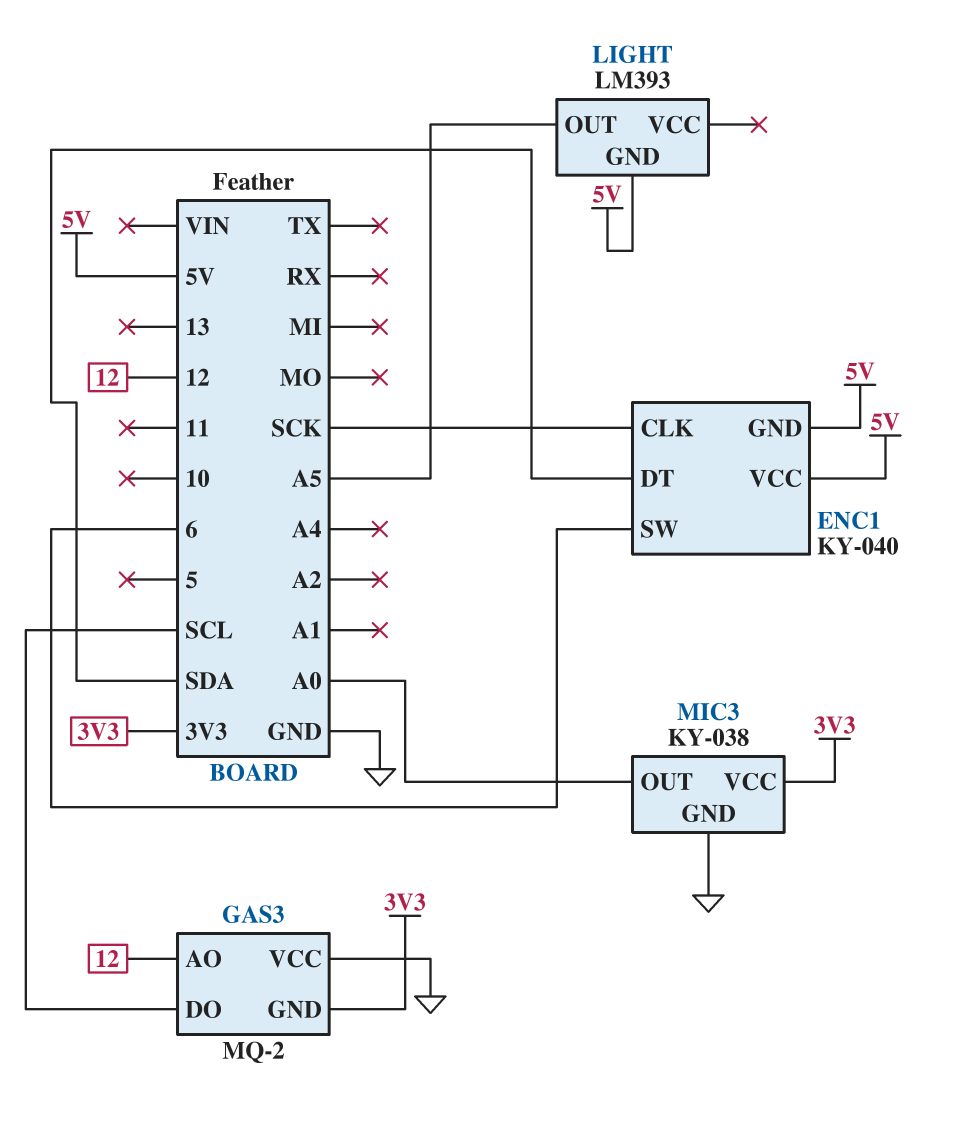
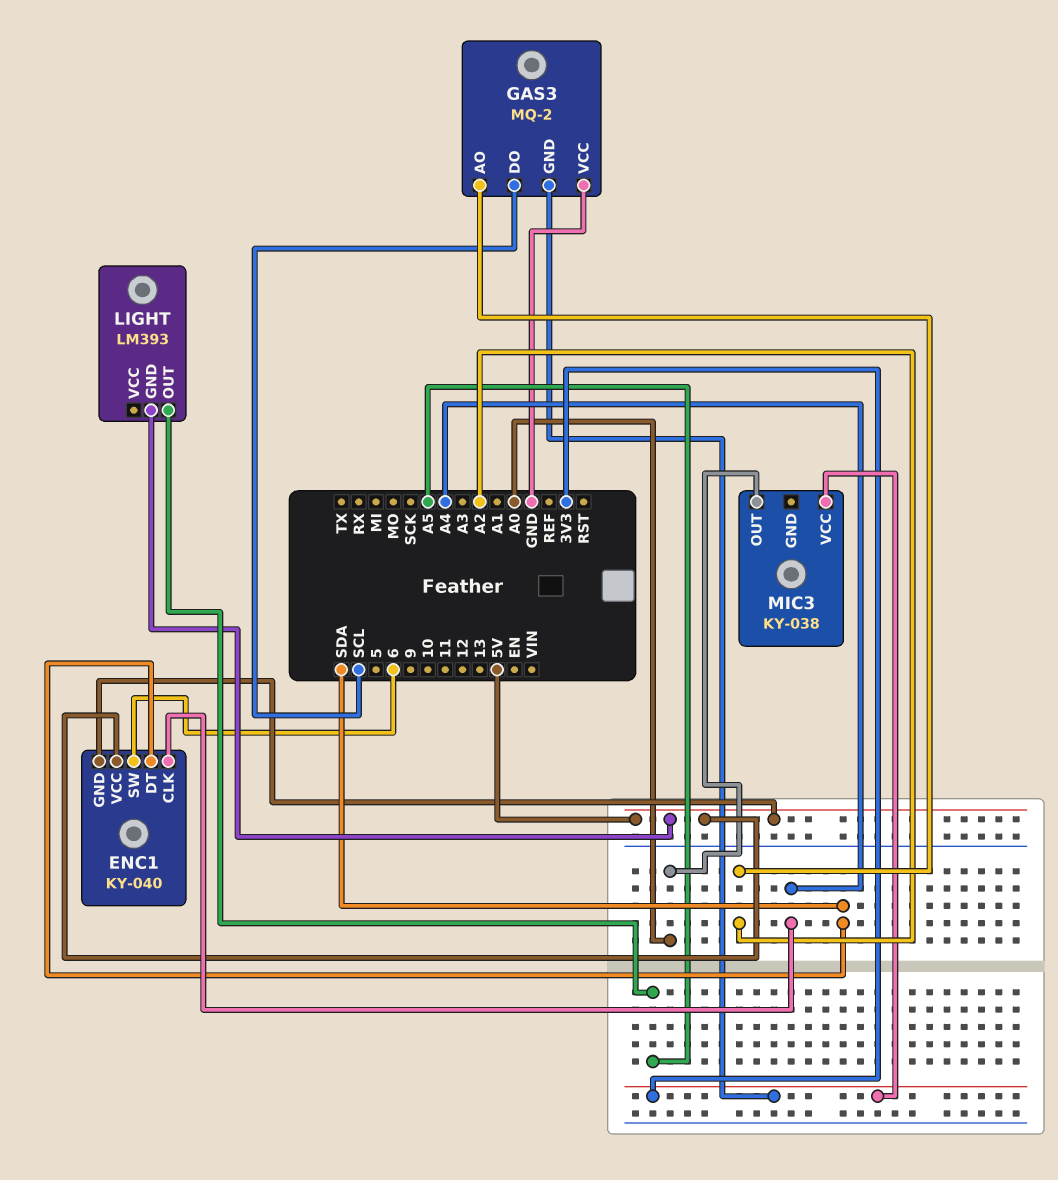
ENC1 pin CLK: SCK -> A4
GAS3 pin AO: 12 -> A2
MIC3 pin GND: GND -> none

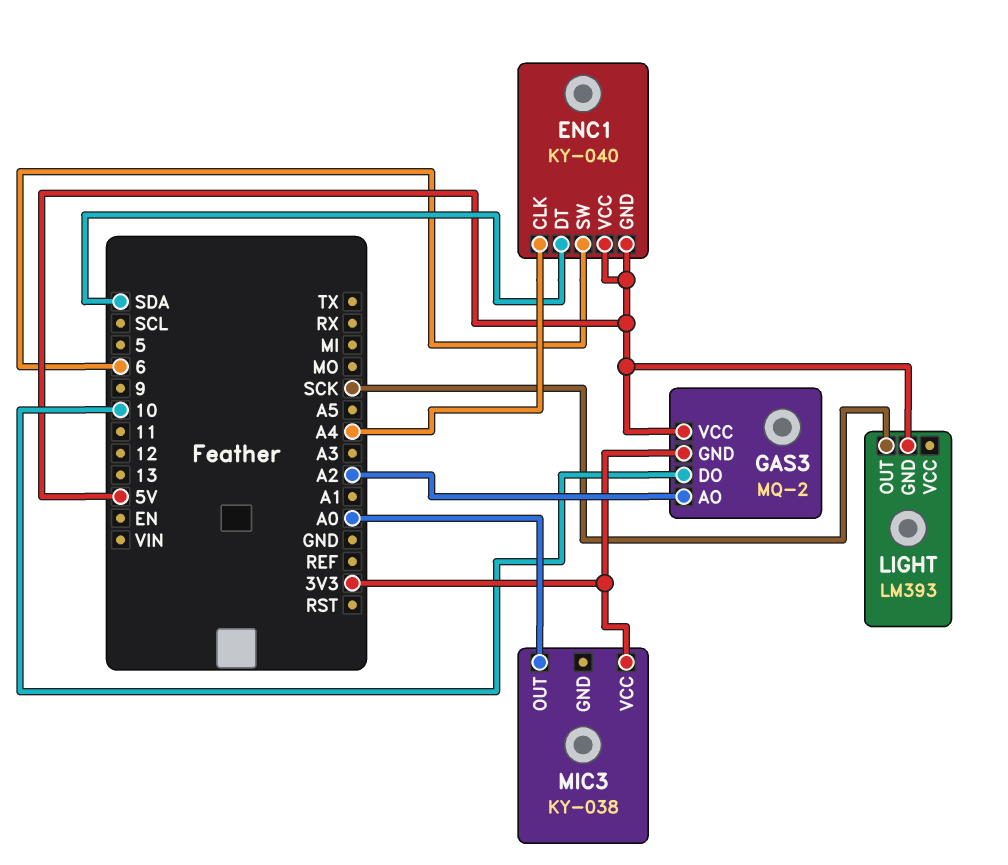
GAS3 pin DO: SCL -> 10
GAS3 pin VCC: GND -> 5V
LIGHT pin OUT: A5 -> SCK

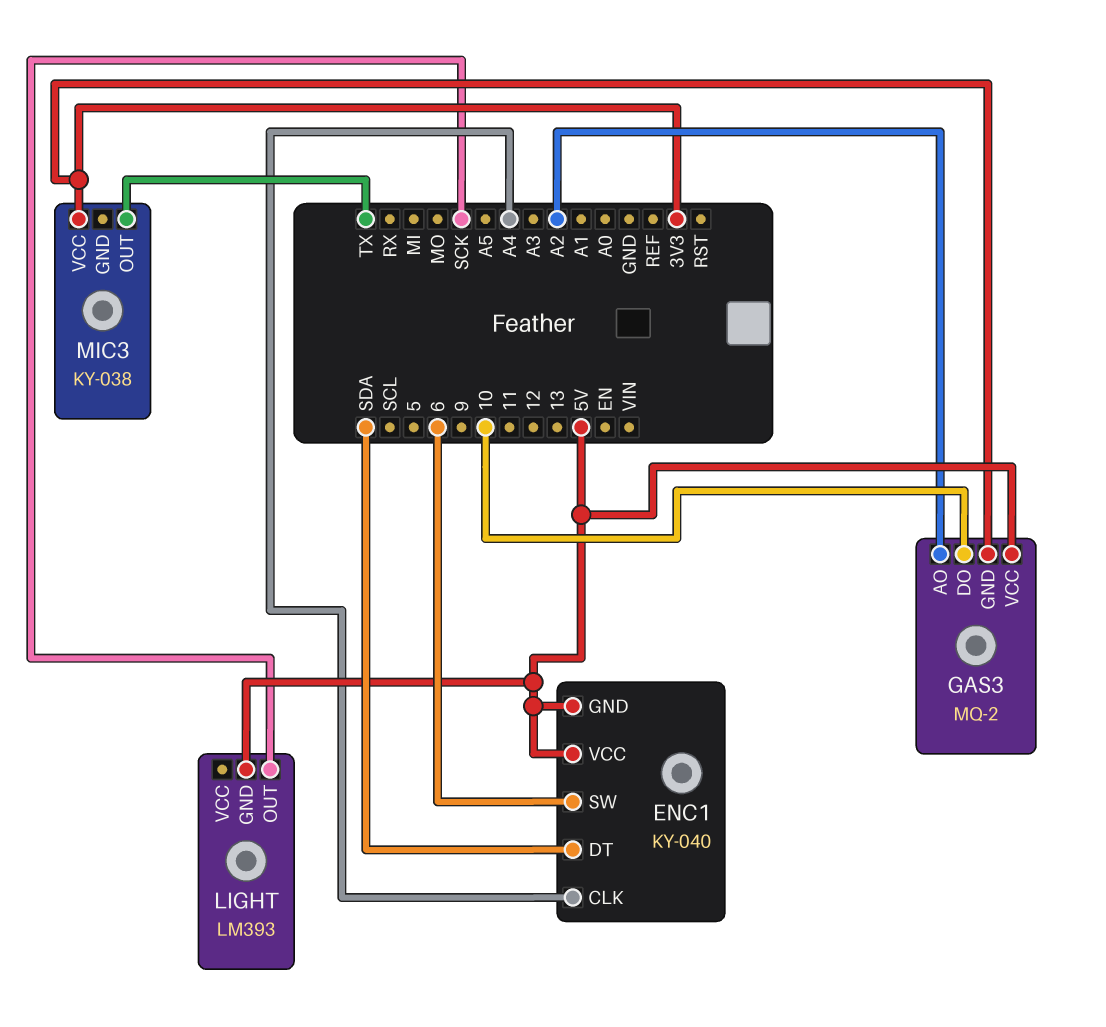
MIC3 pin OUT: A0 -> TX

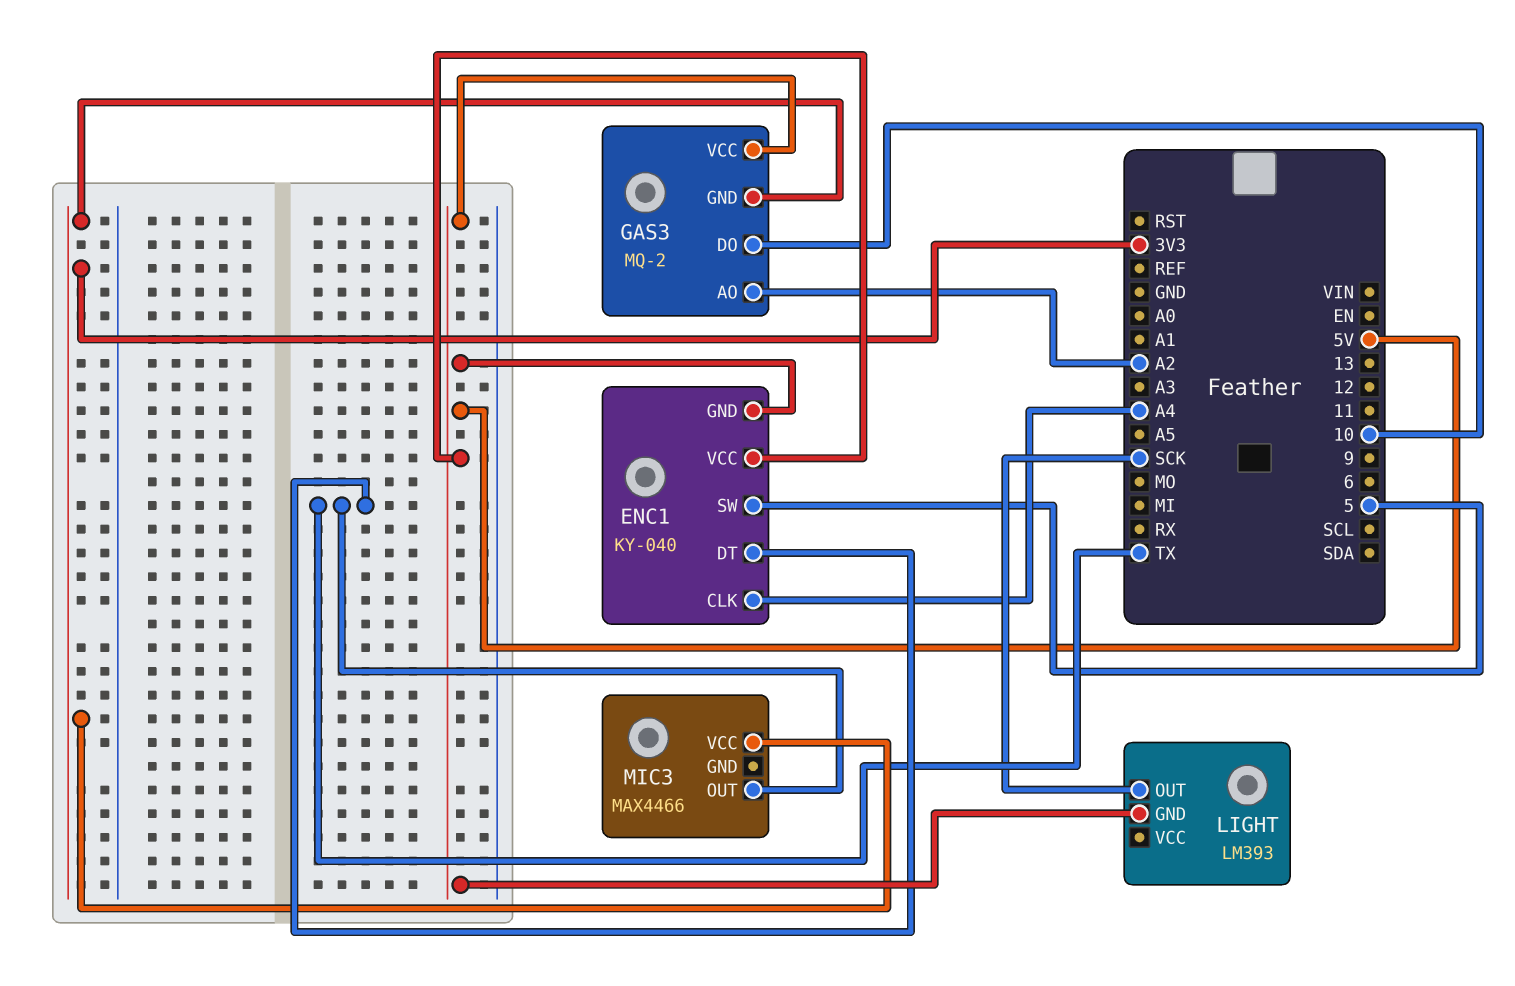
ENC1 pin DT: SDA -> TX
ENC1 pin SW: 6 -> 5
MIC3: KY-038 -> MAX4466

